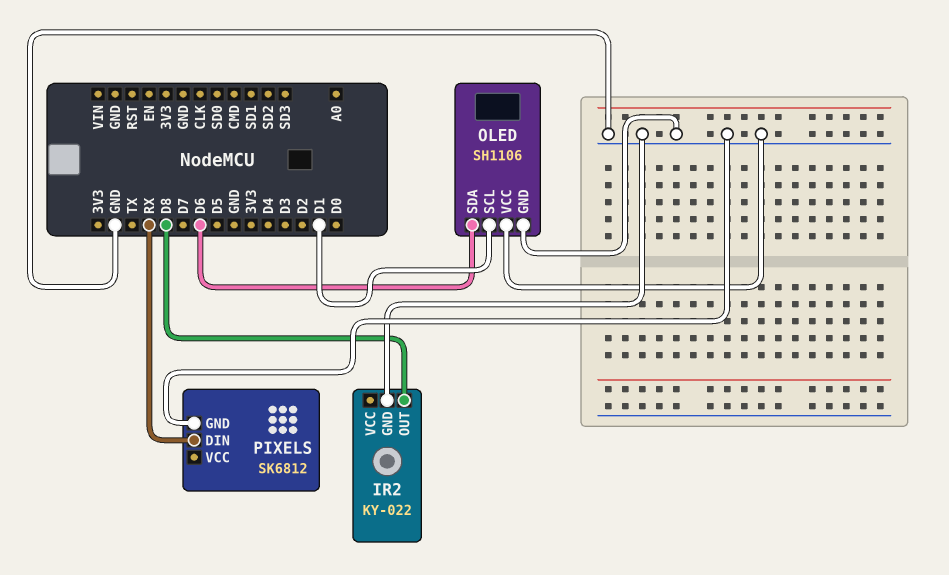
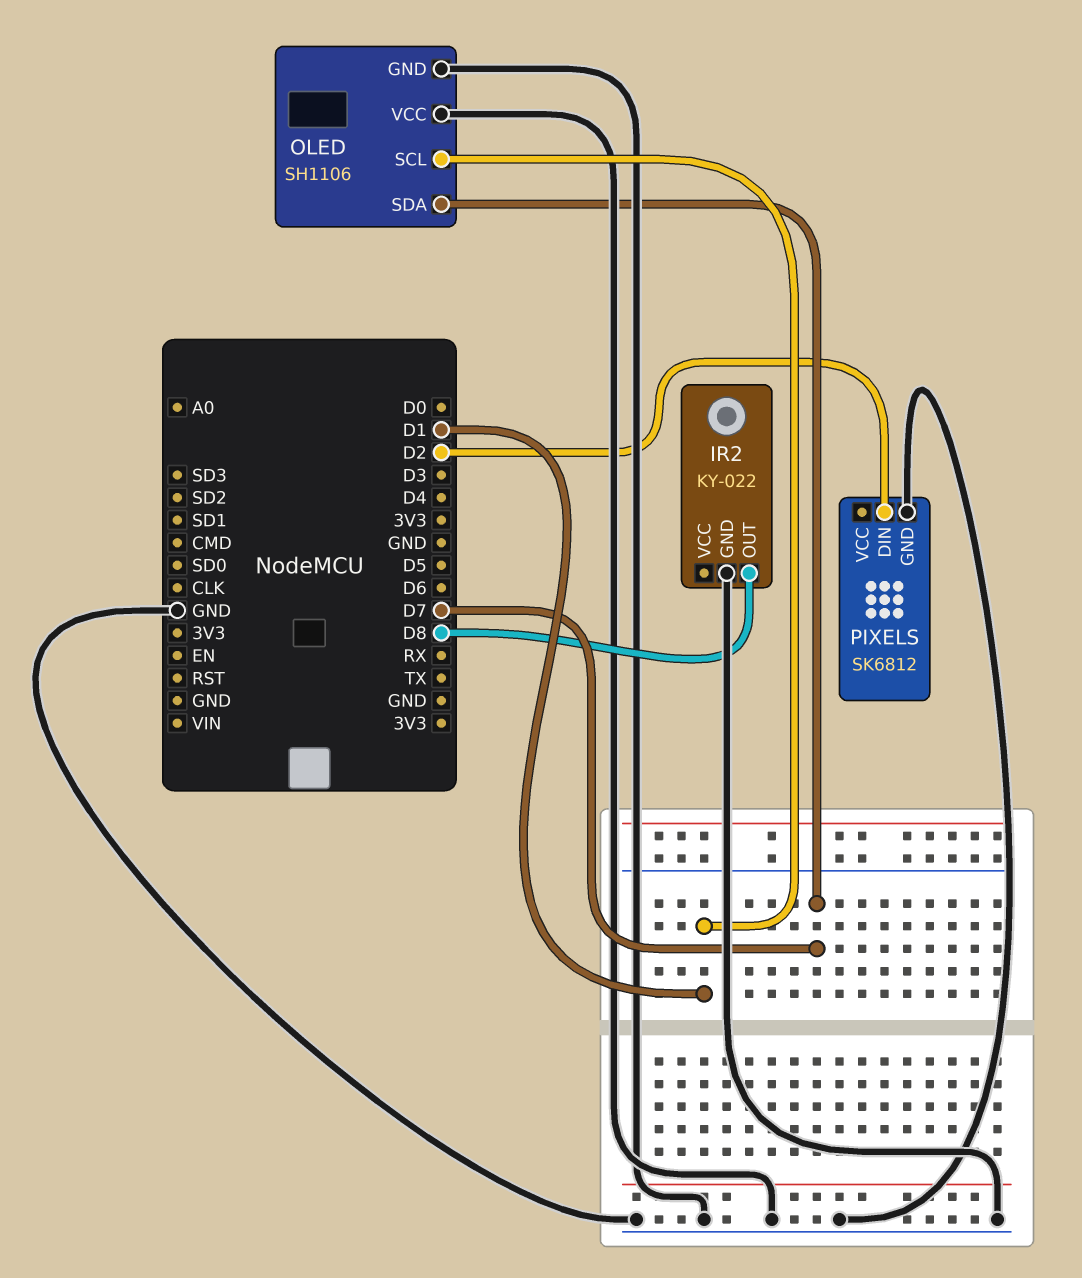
OLED pin SDA: D6 -> D7
PIXELS pin DIN: RX -> D2

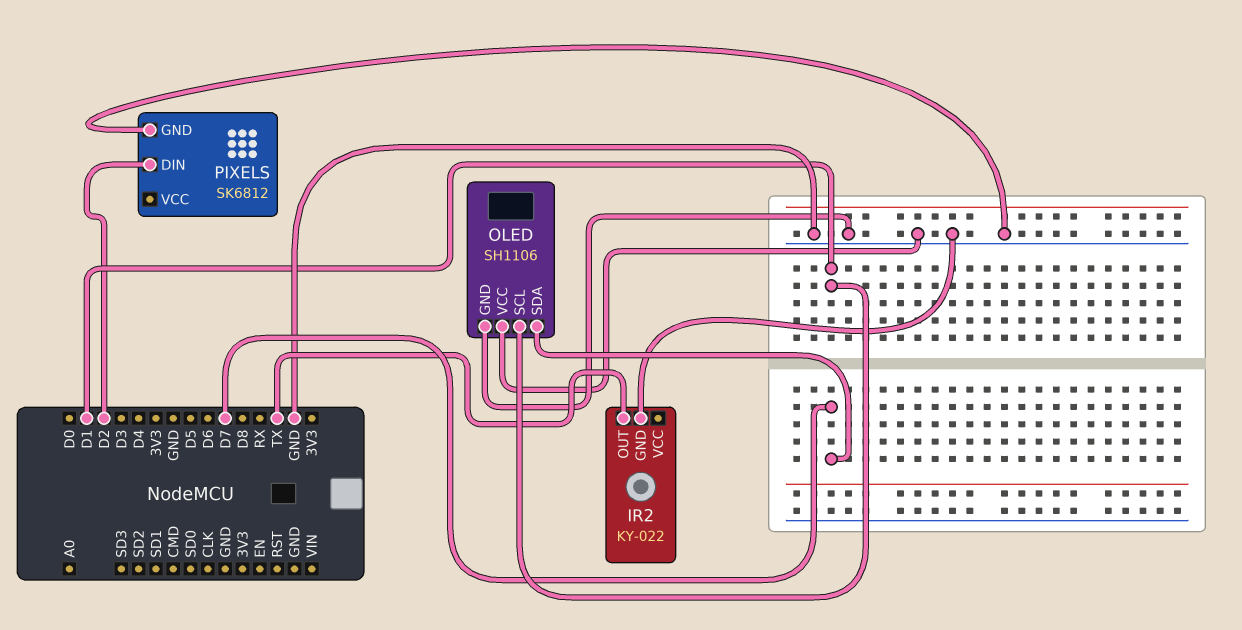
IR2 pin OUT: D8 -> TX

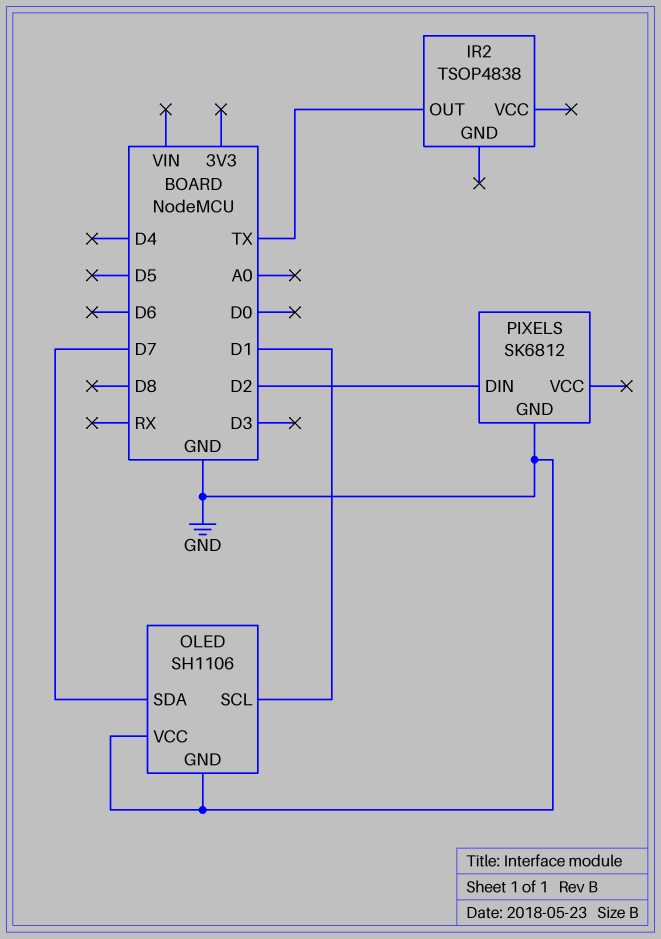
IR2: KY-022 -> TSOP4838
IR2 pin GND: GND -> none

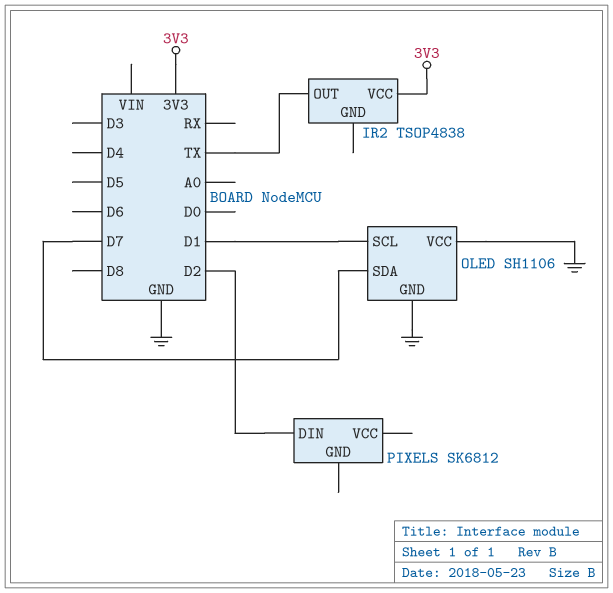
IR2 pin VCC: none -> 3V3
PIXELS pin GND: GND -> none

